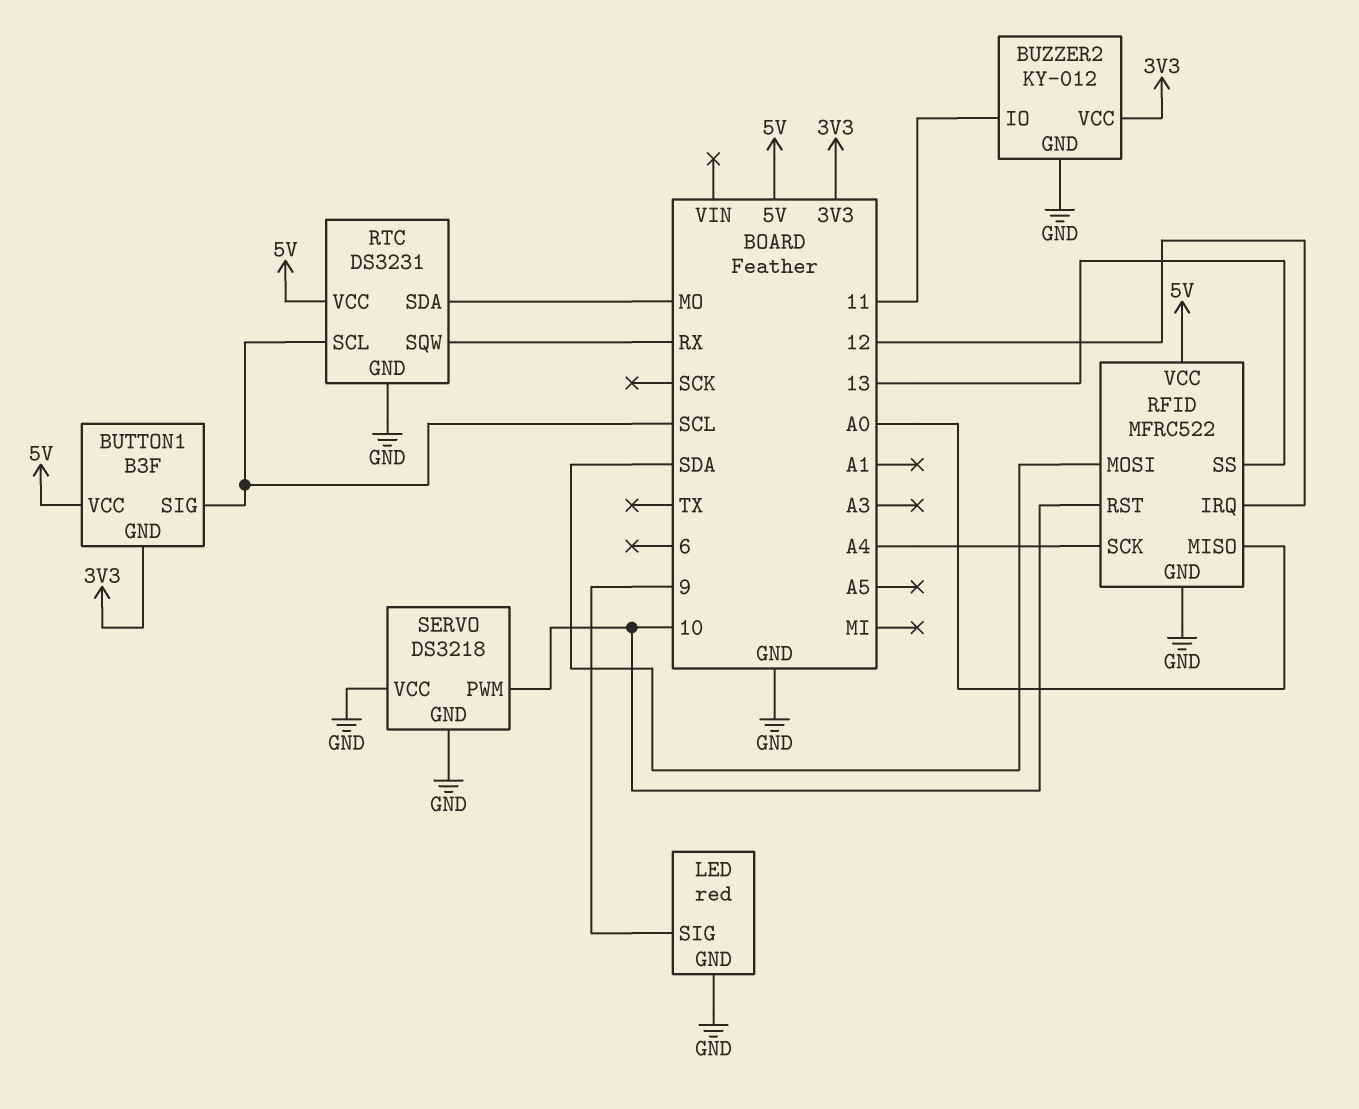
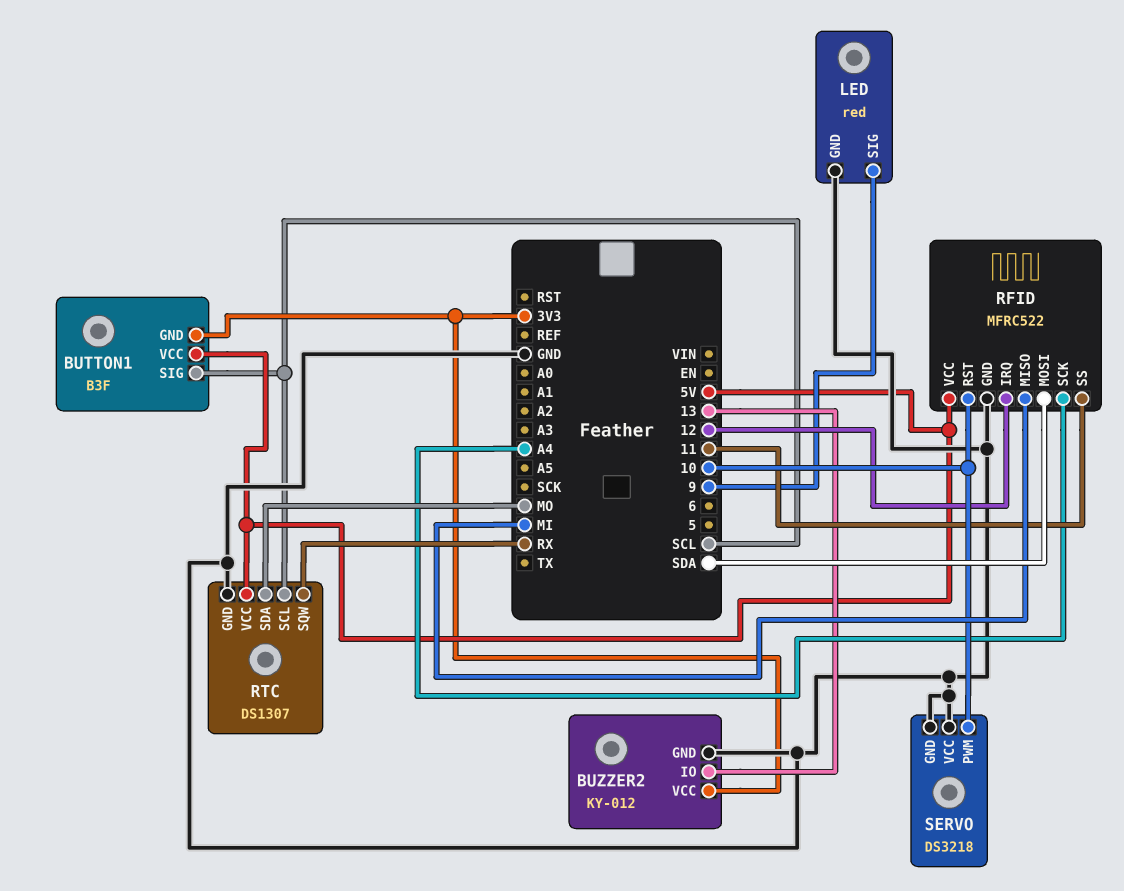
BUZZER2 pin IO: 11 -> 13
RFID pin MISO: A0 -> MI
RFID pin SS: 13 -> 11
RTC: DS3231 -> DS1307

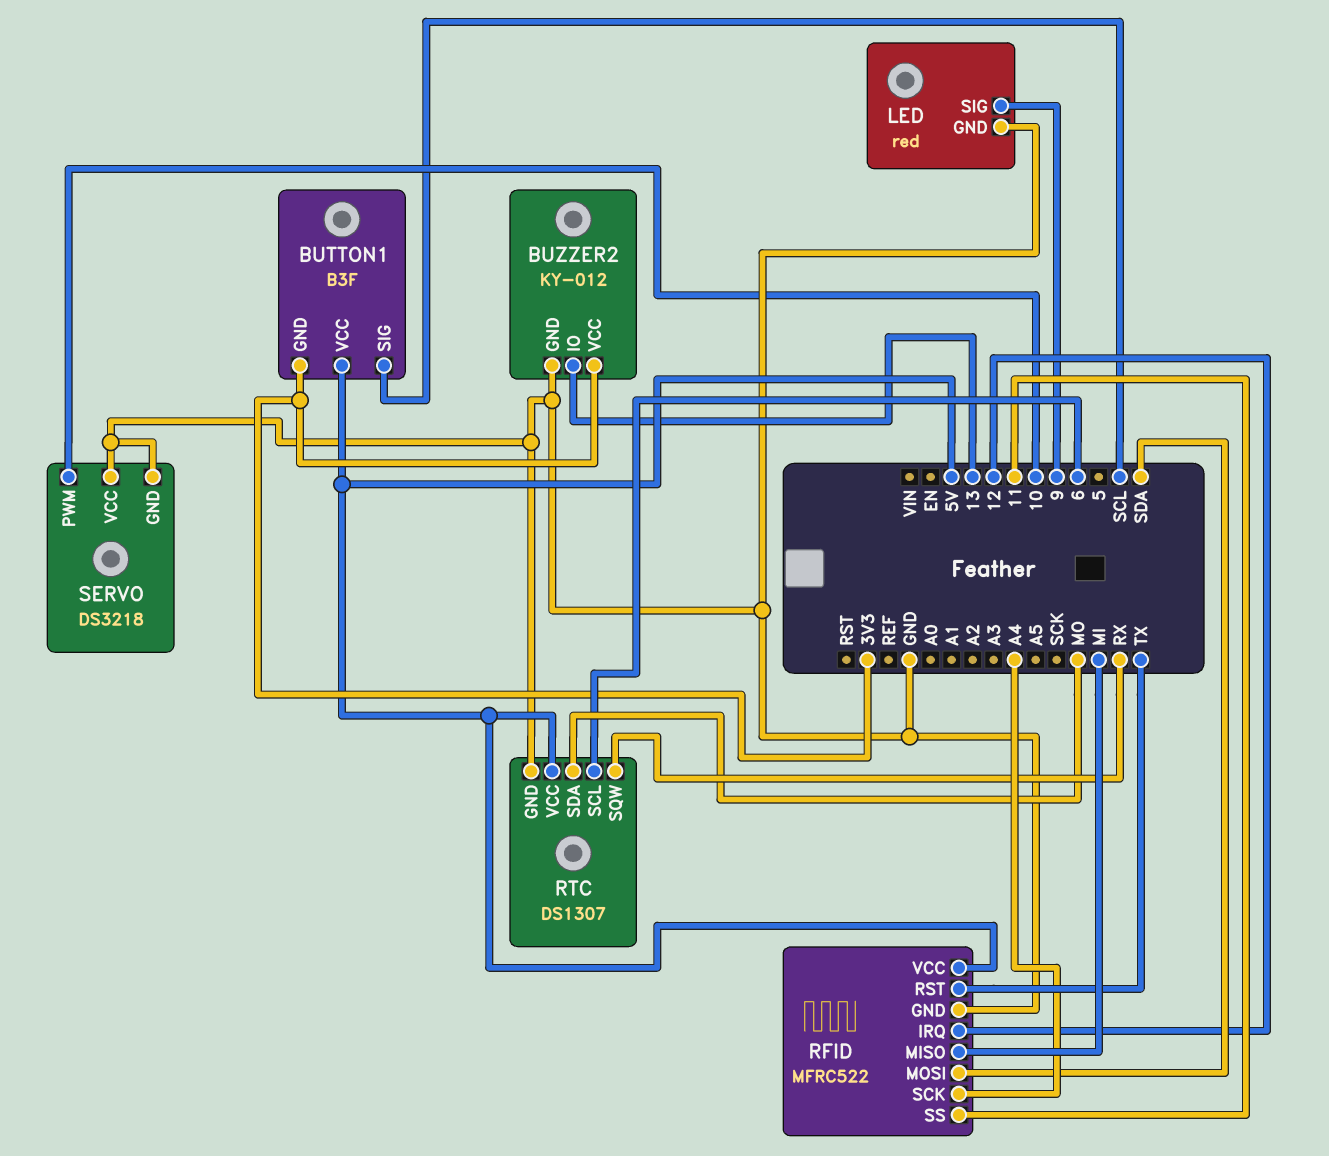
RFID pin RST: 10 -> TX
RTC pin SCL: SCL -> 6

